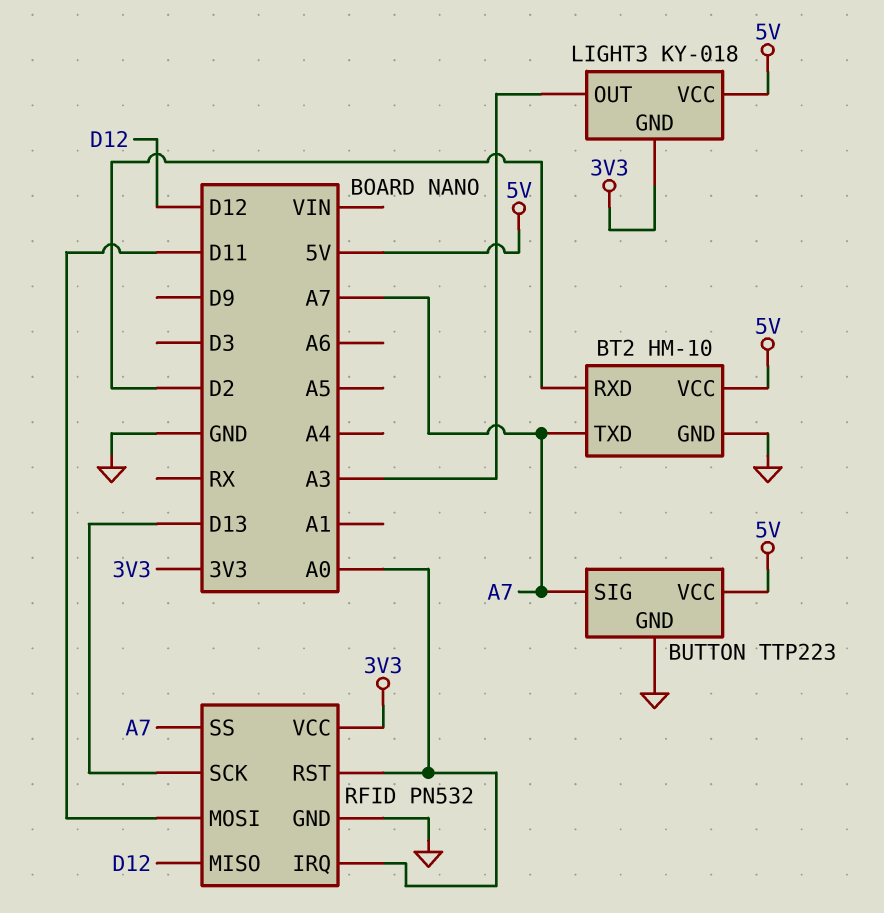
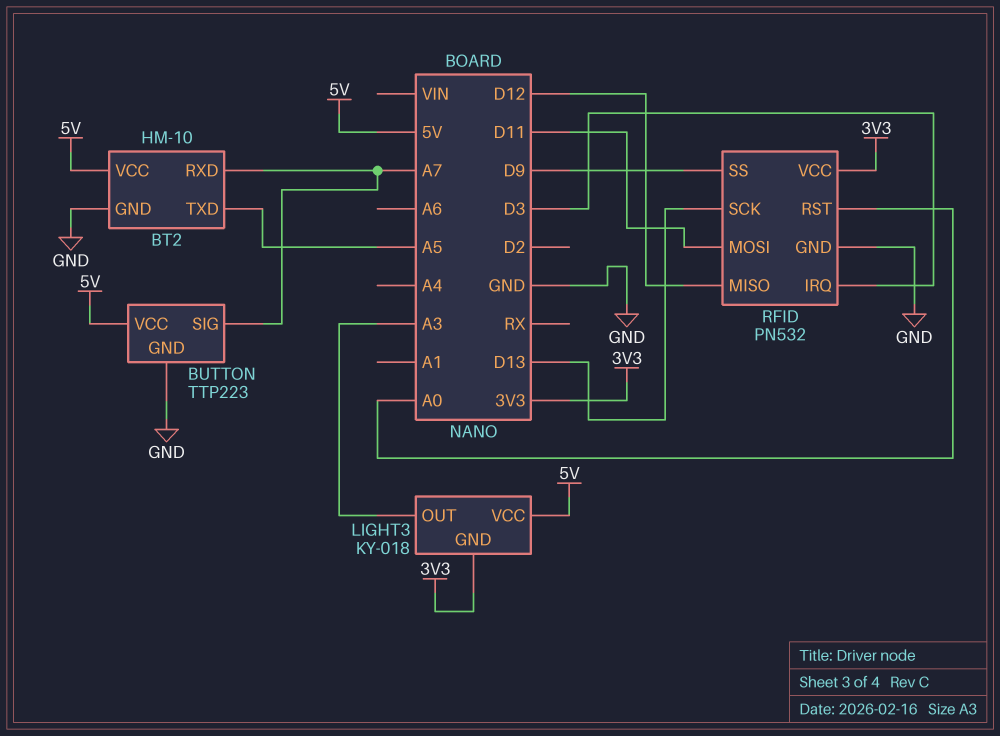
BT2 pin RXD: D2 -> A7
BT2 pin TXD: A7 -> A5
RFID pin IRQ: A0 -> D3
RFID pin SS: A7 -> D9

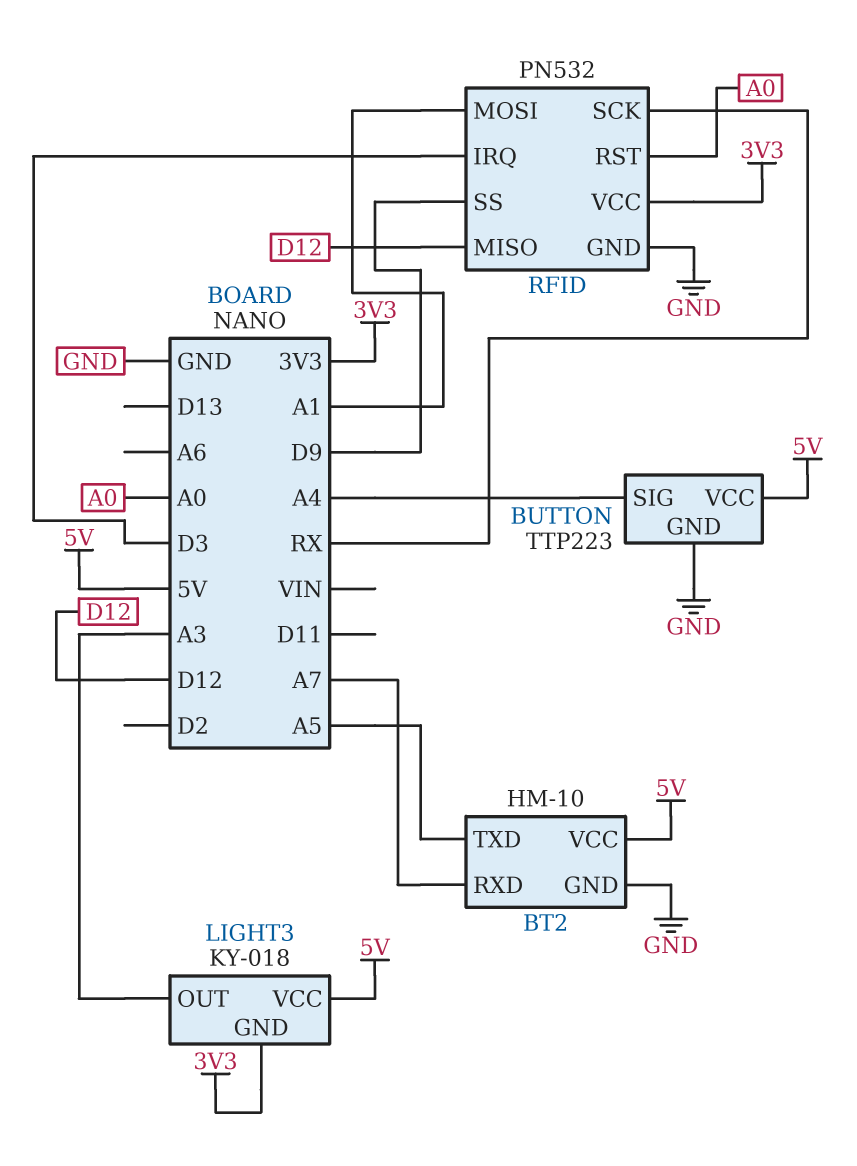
BUTTON pin SIG: A7 -> A4
RFID pin MOSI: D11 -> A1
RFID pin SCK: D13 -> RX

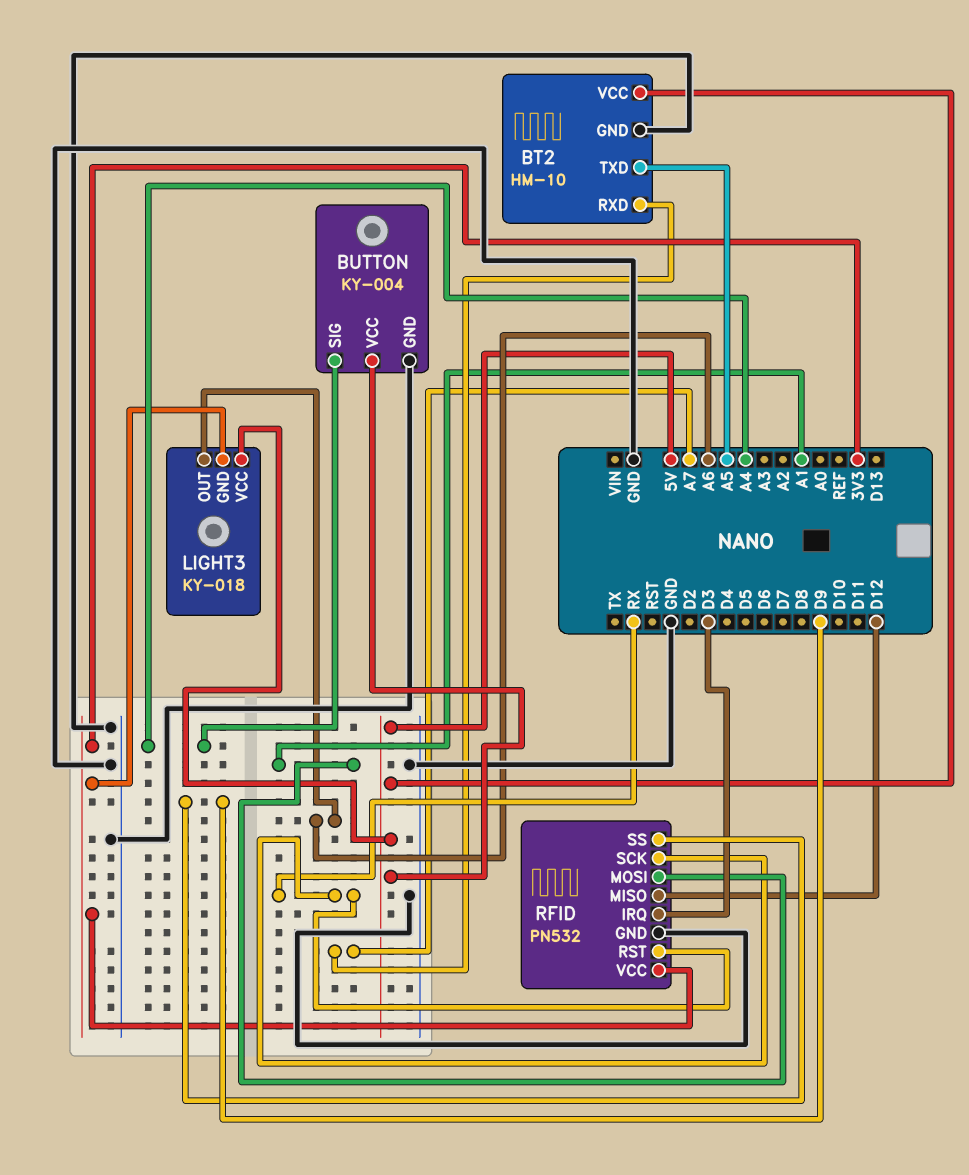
BUTTON: TTP223 -> KY-004
LIGHT3 pin OUT: A3 -> A6
RFID pin RST: A0 -> RX

